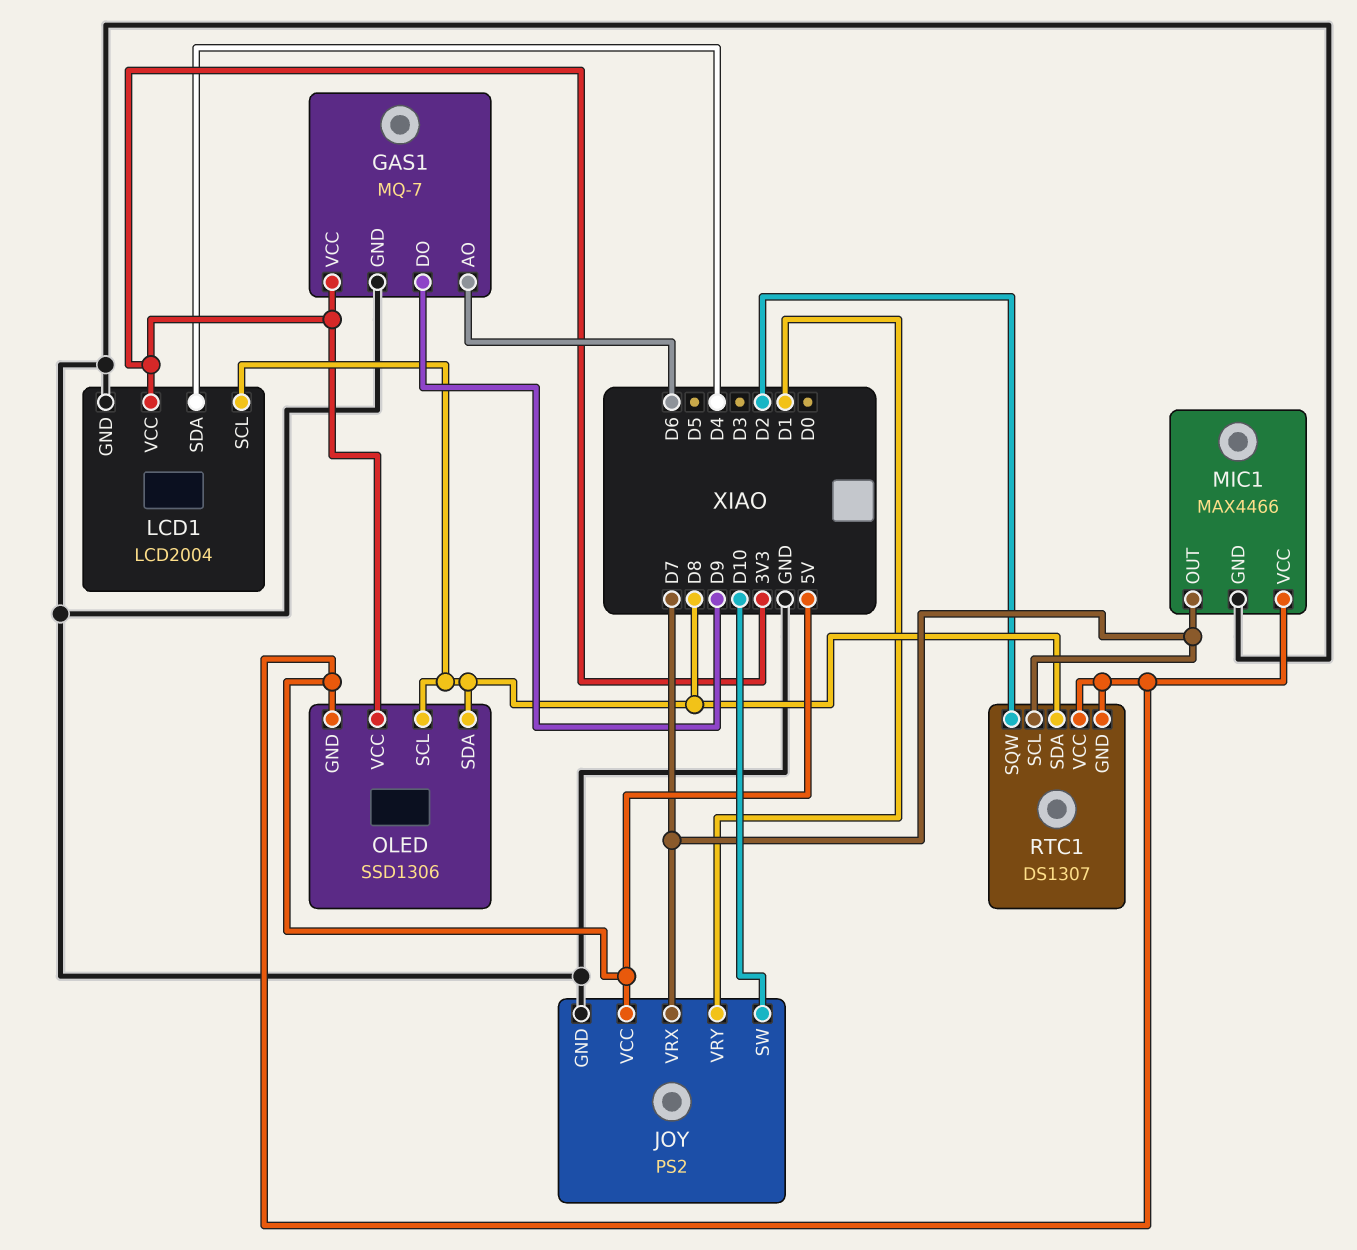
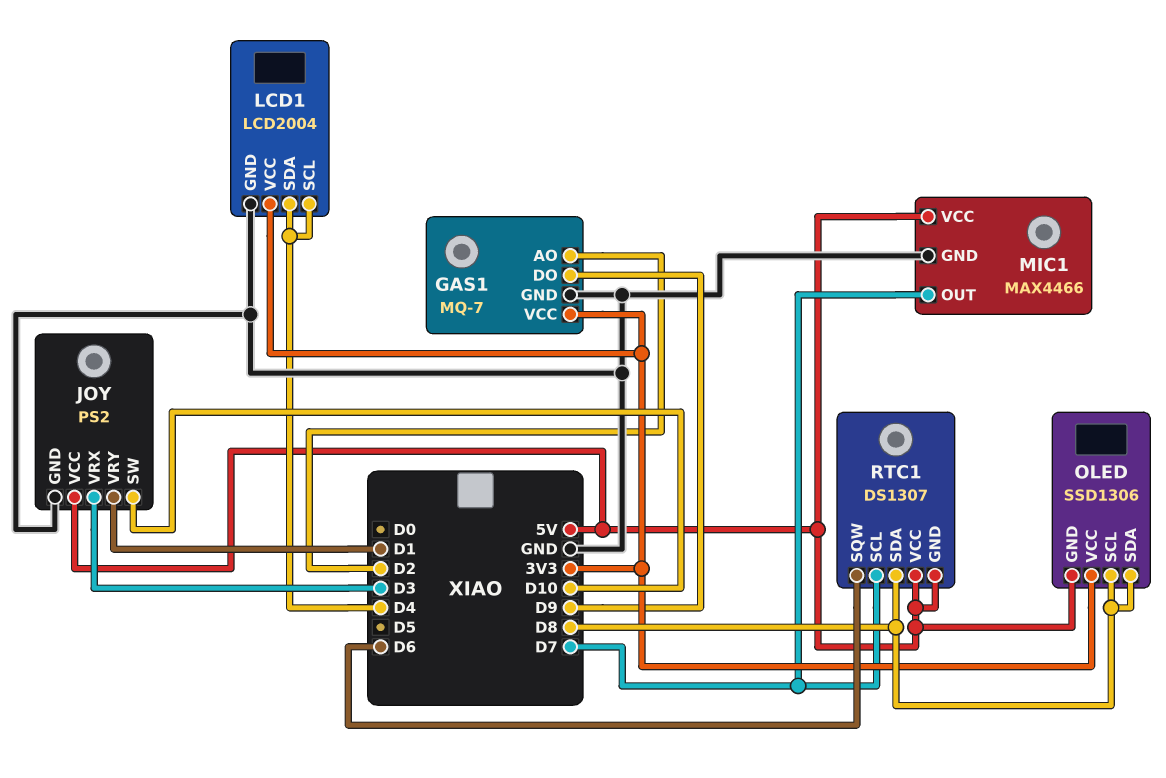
GAS1 pin AO: D6 -> D2
JOY pin VRX: D7 -> D3
LCD1 pin SCL: D8 -> D4
RTC1 pin SQW: D2 -> D6

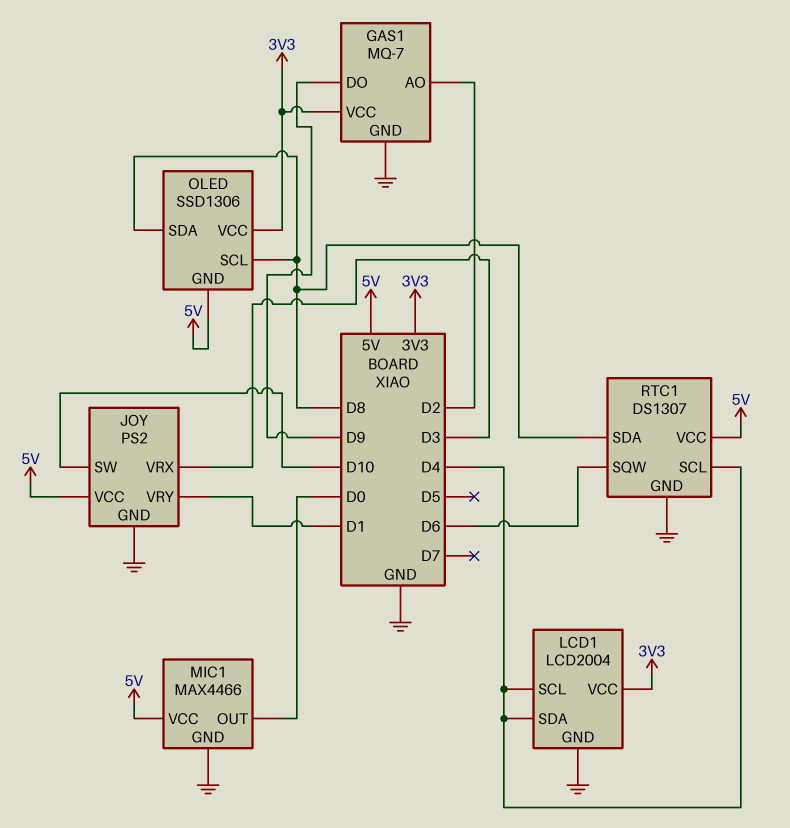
MIC1 pin OUT: D7 -> D0
RTC1 pin GND: 5V -> GND
RTC1 pin SCL: D7 -> D4

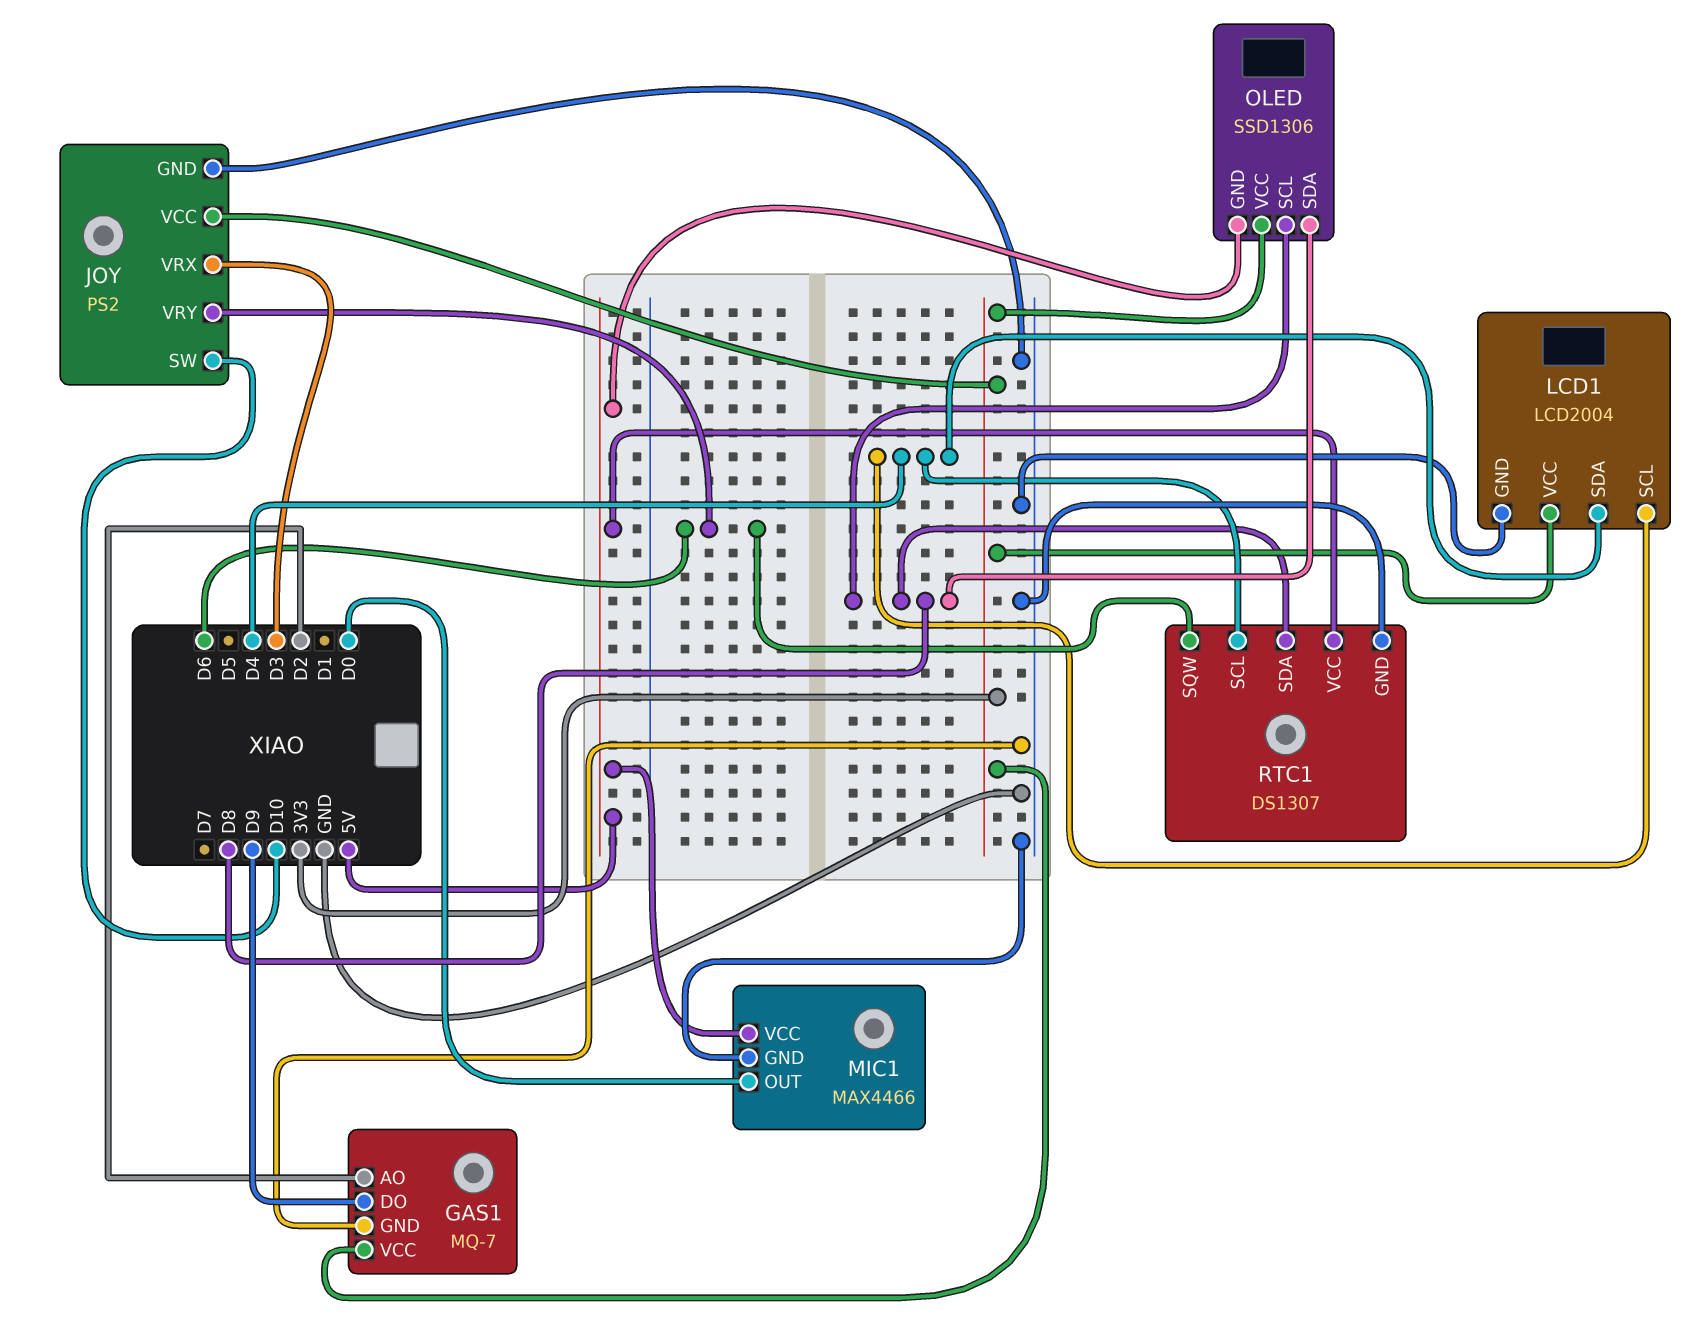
JOY pin VCC: 5V -> 3V3
JOY pin VRY: D1 -> D6

